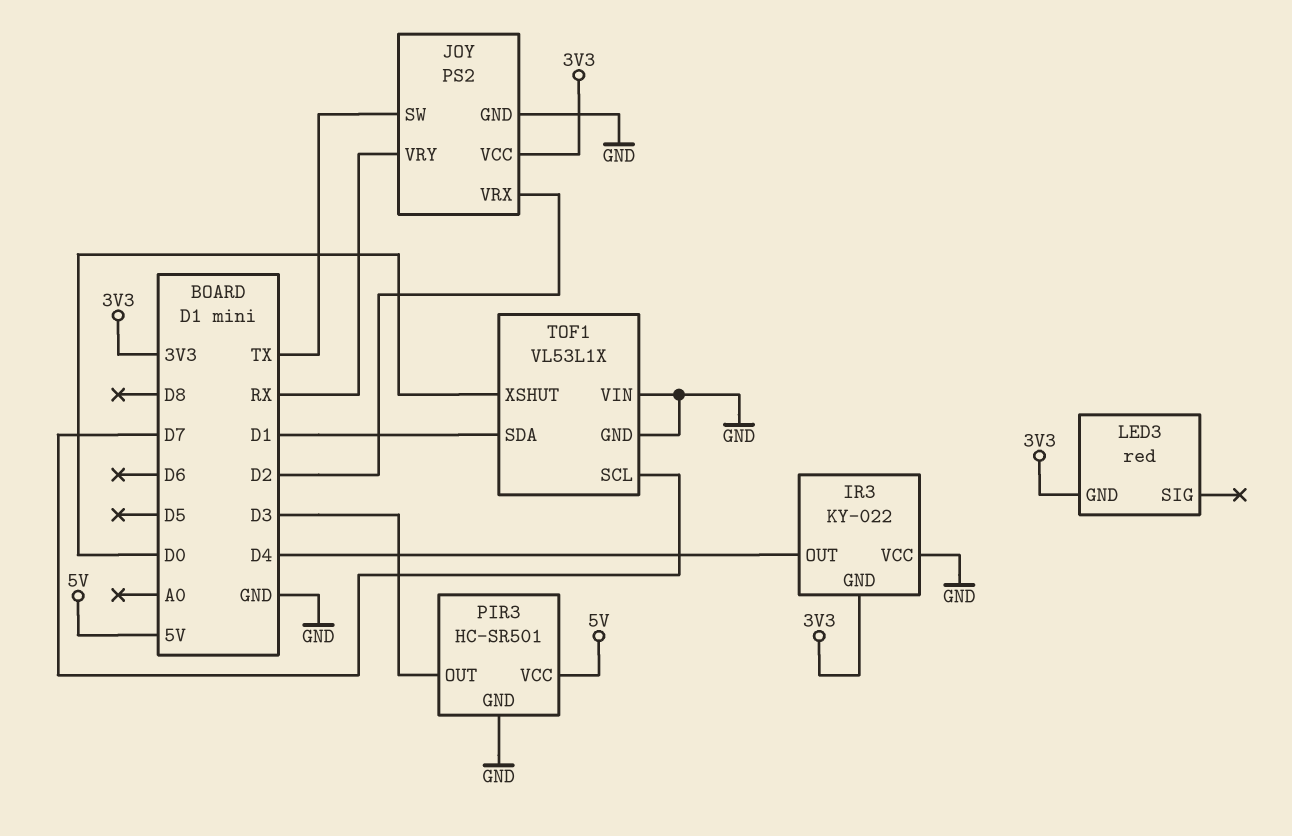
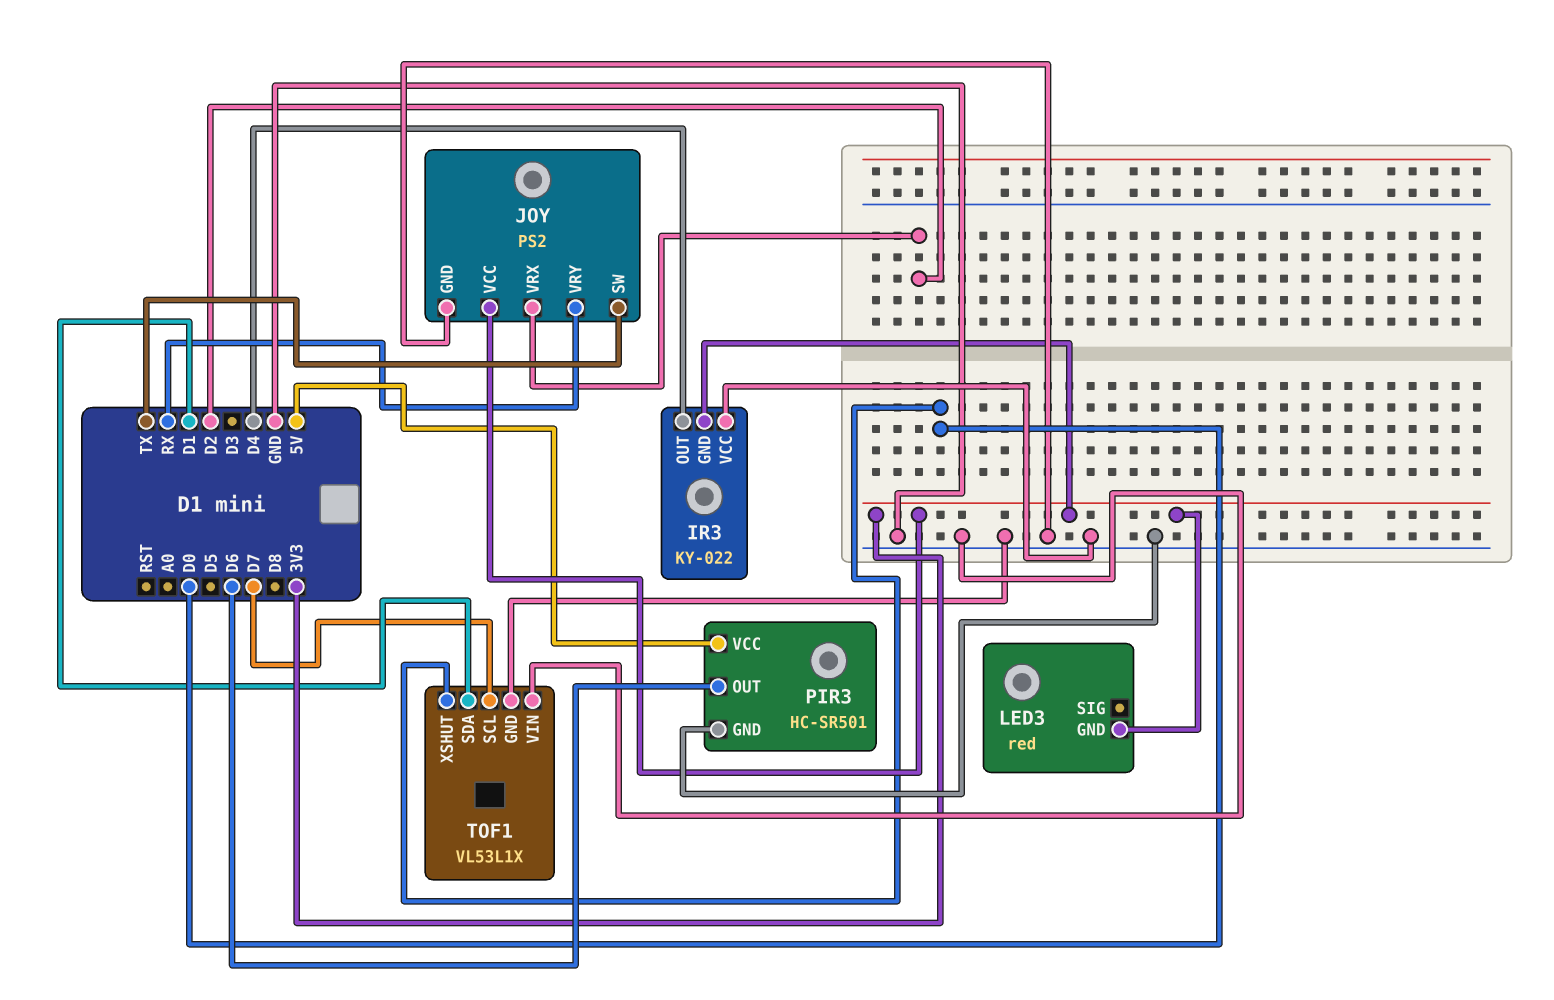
PIR3 pin OUT: D3 -> D6

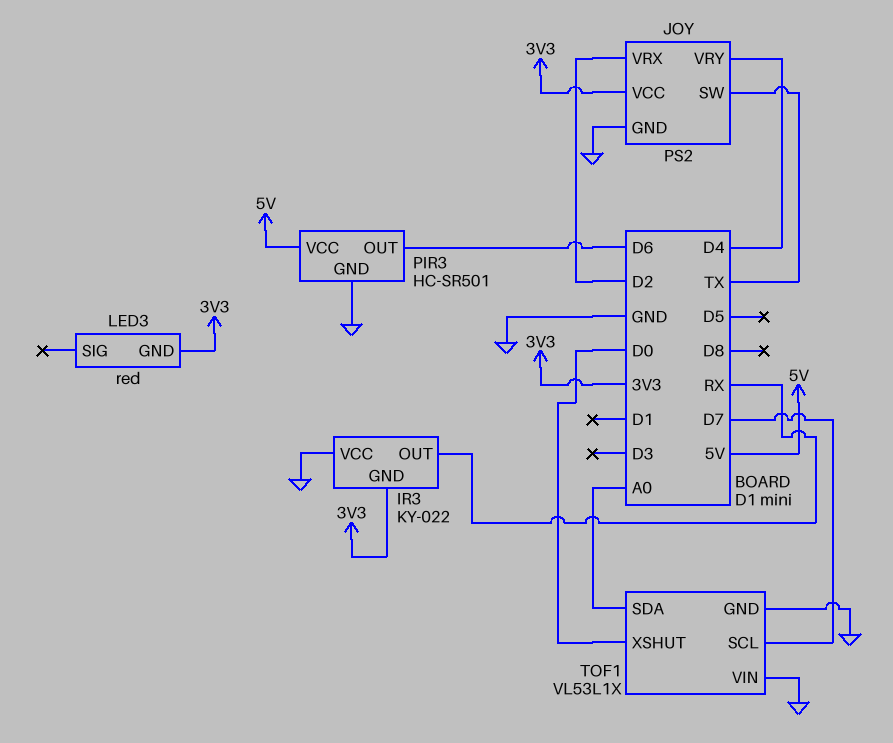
IR3 pin OUT: D4 -> RX
JOY pin VRY: RX -> D4
TOF1 pin SDA: D1 -> A0

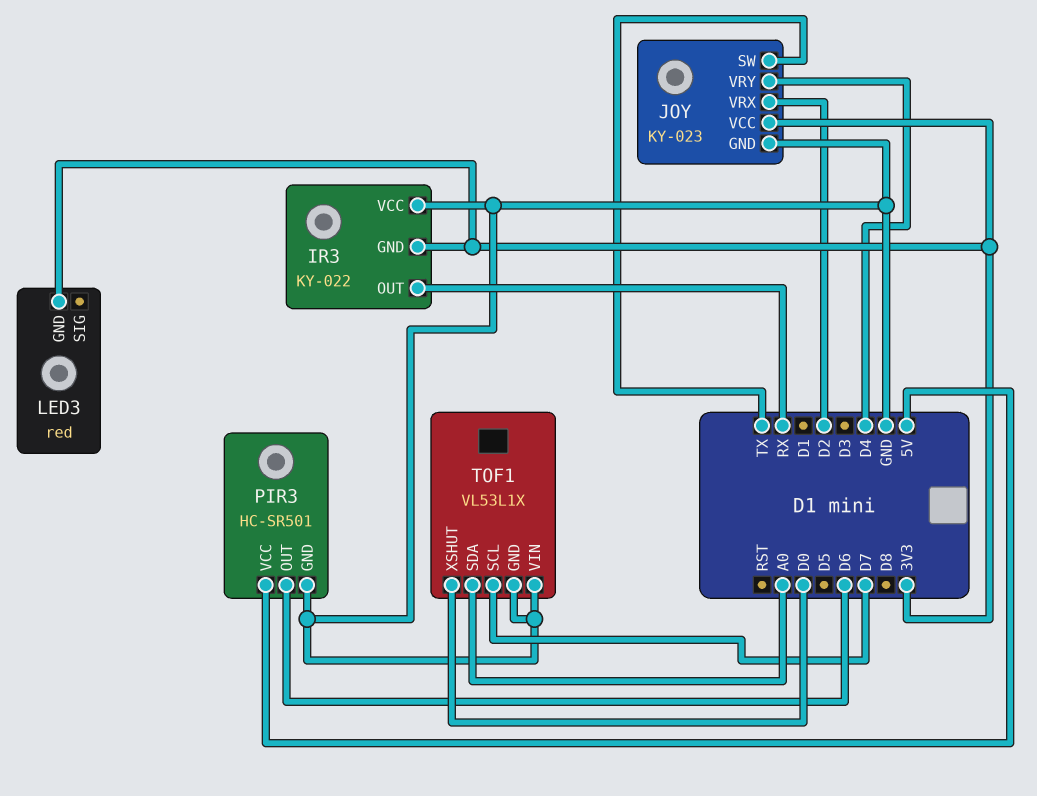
JOY: PS2 -> KY-023

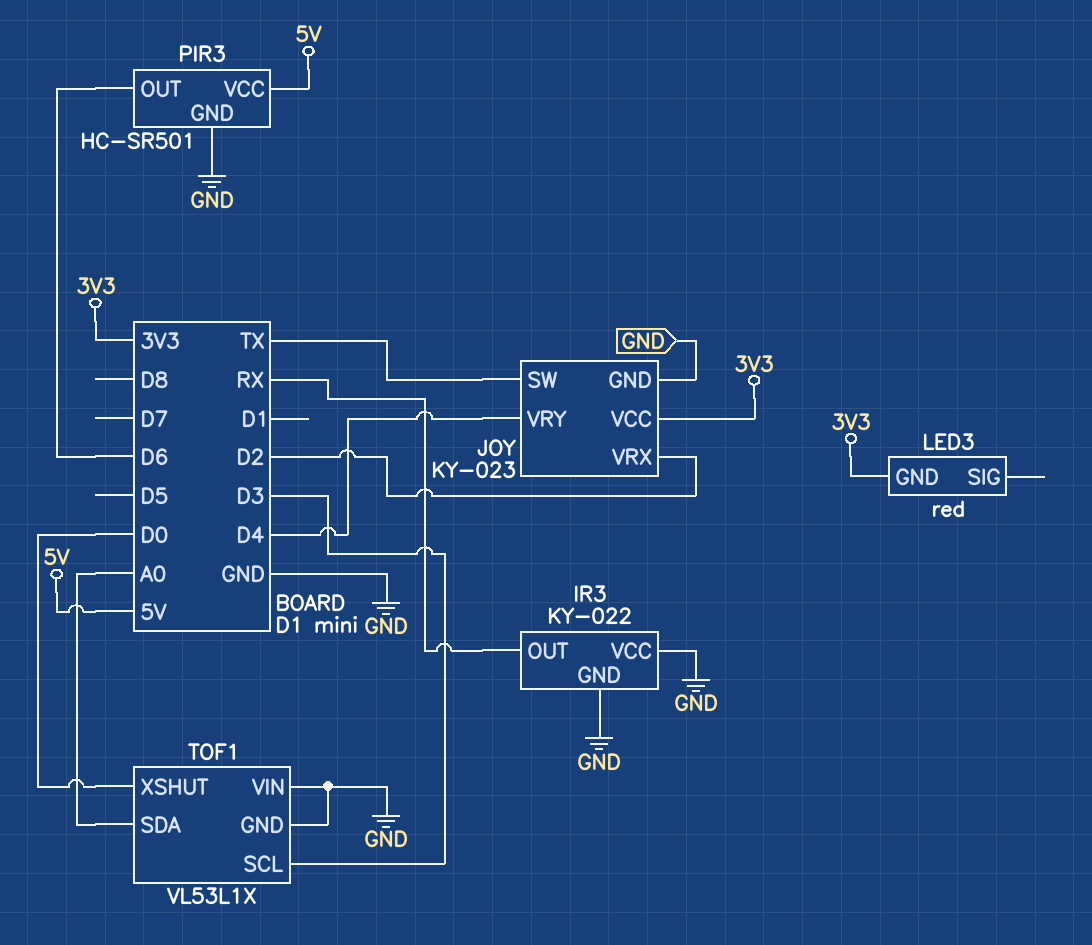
IR3 pin GND: 3V3 -> GND
TOF1 pin SCL: D7 -> D3

